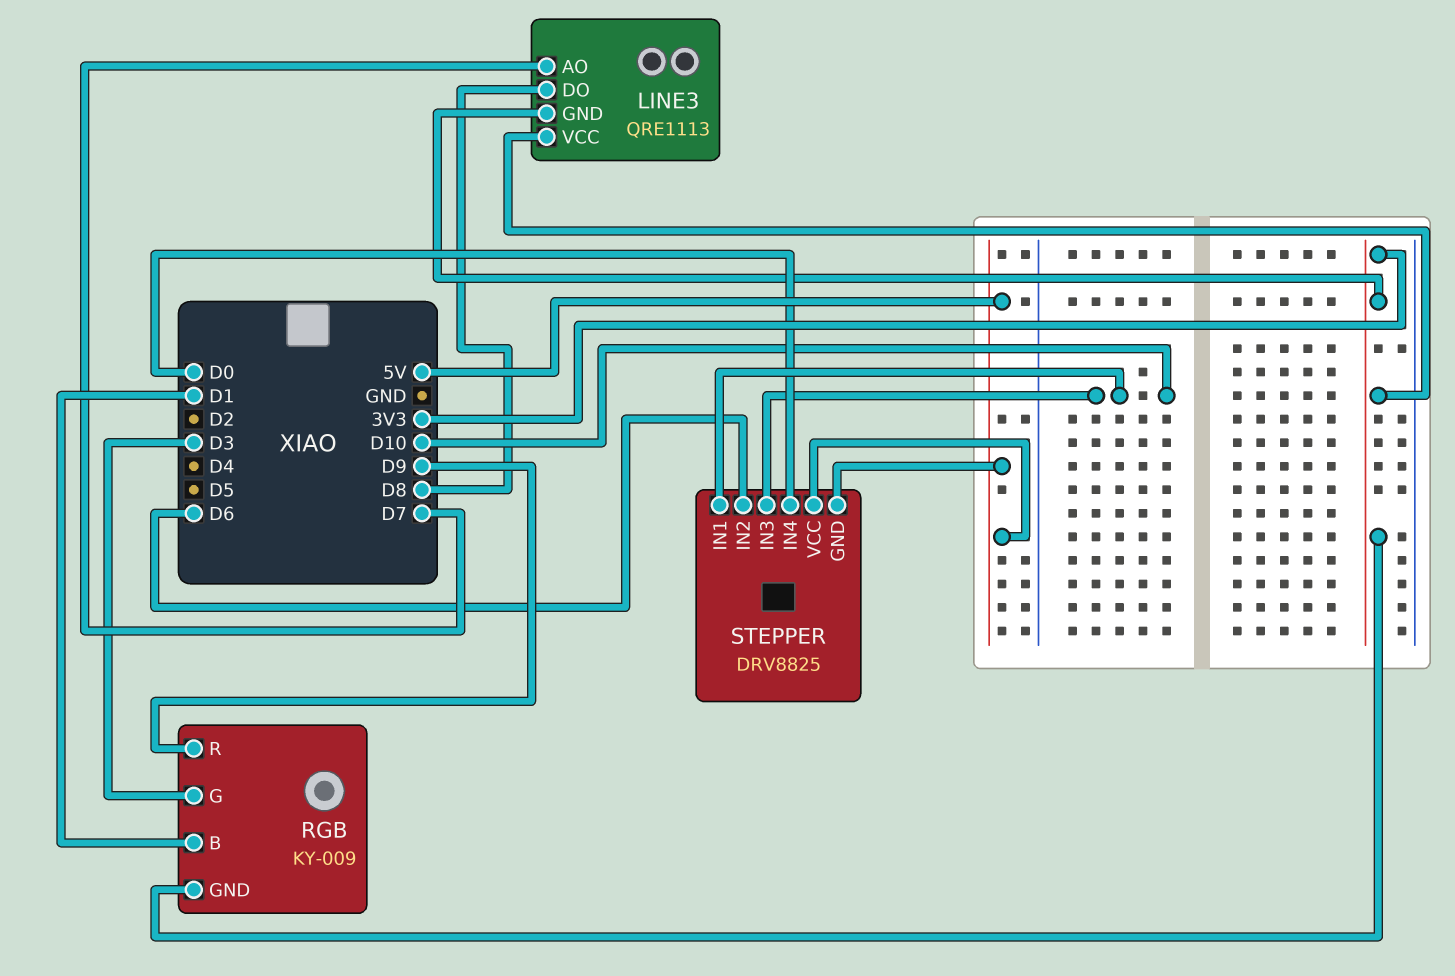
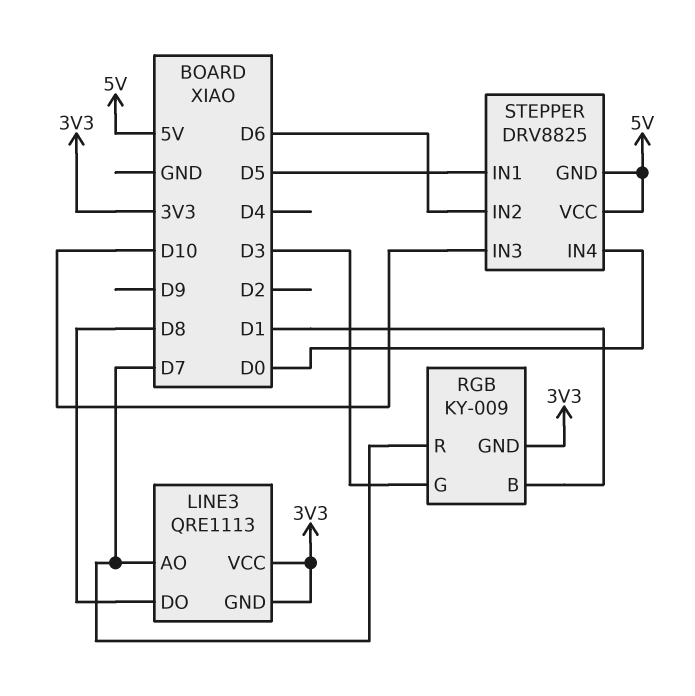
RGB pin R: D9 -> D7
STEPPER pin IN1: D10 -> D5

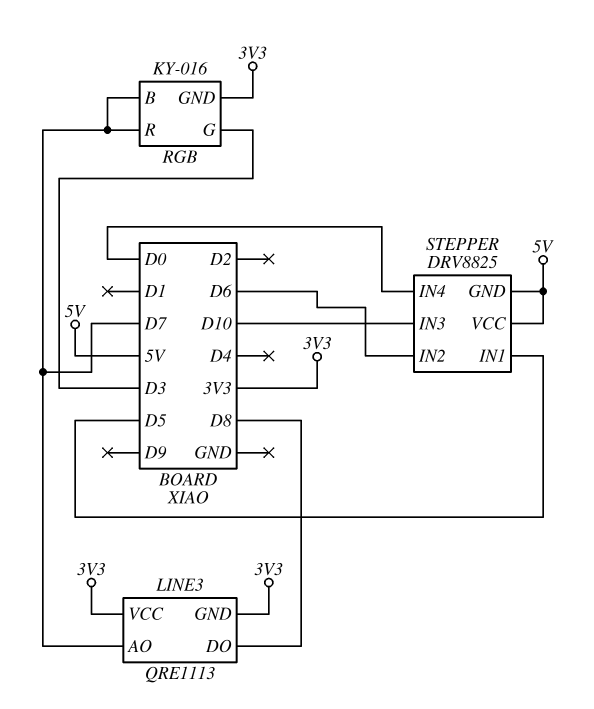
RGB: KY-009 -> KY-016
RGB pin B: D1 -> D7

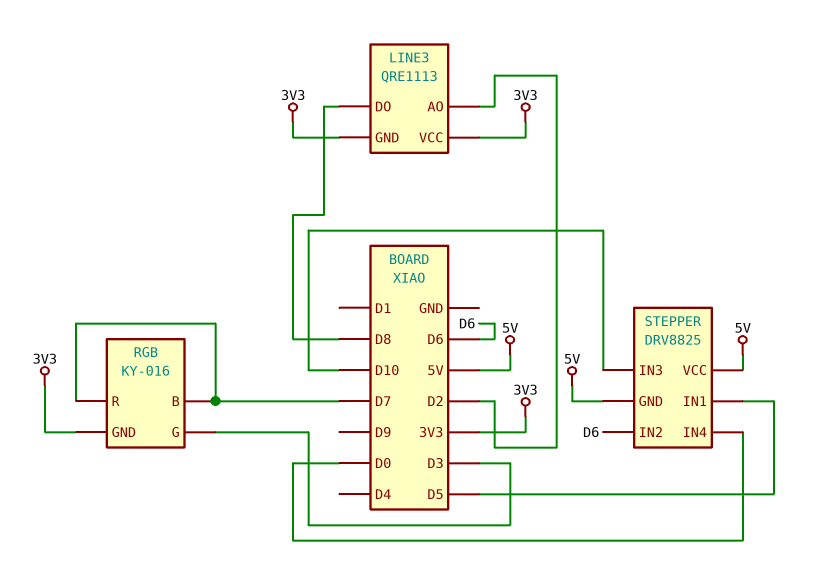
LINE3 pin AO: D7 -> D2

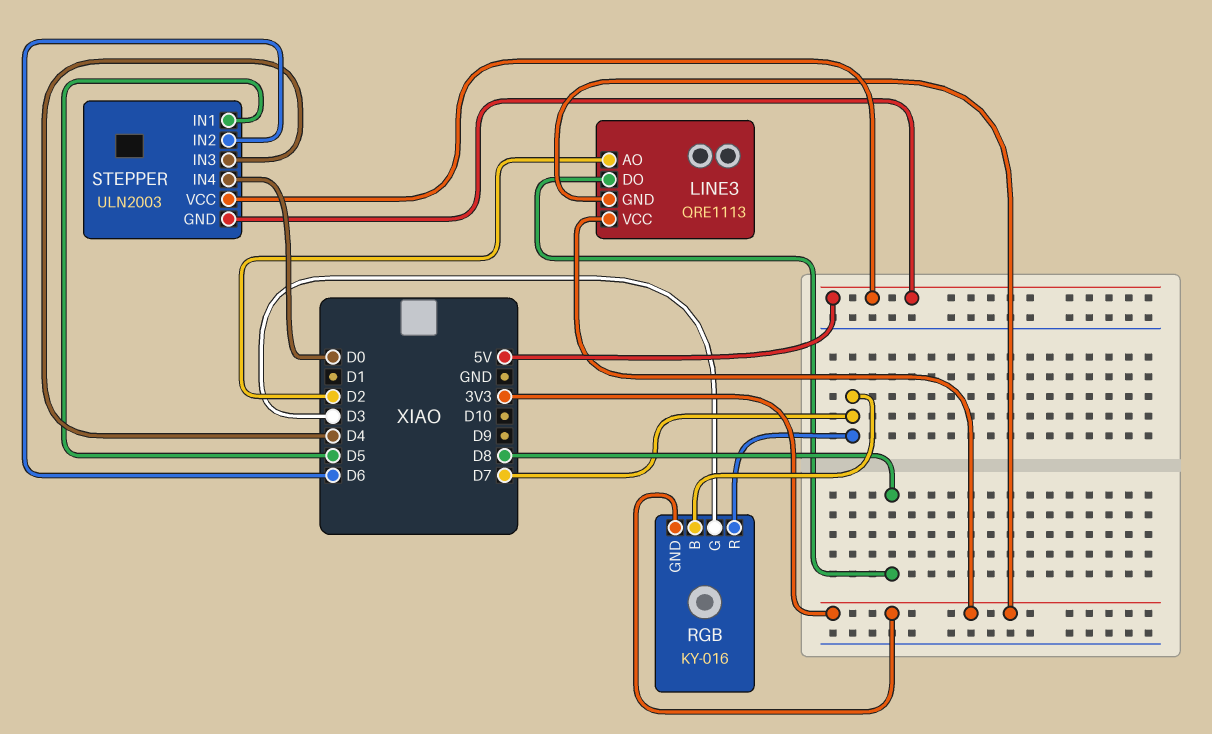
STEPPER: DRV8825 -> ULN2003
STEPPER pin IN3: D10 -> D4

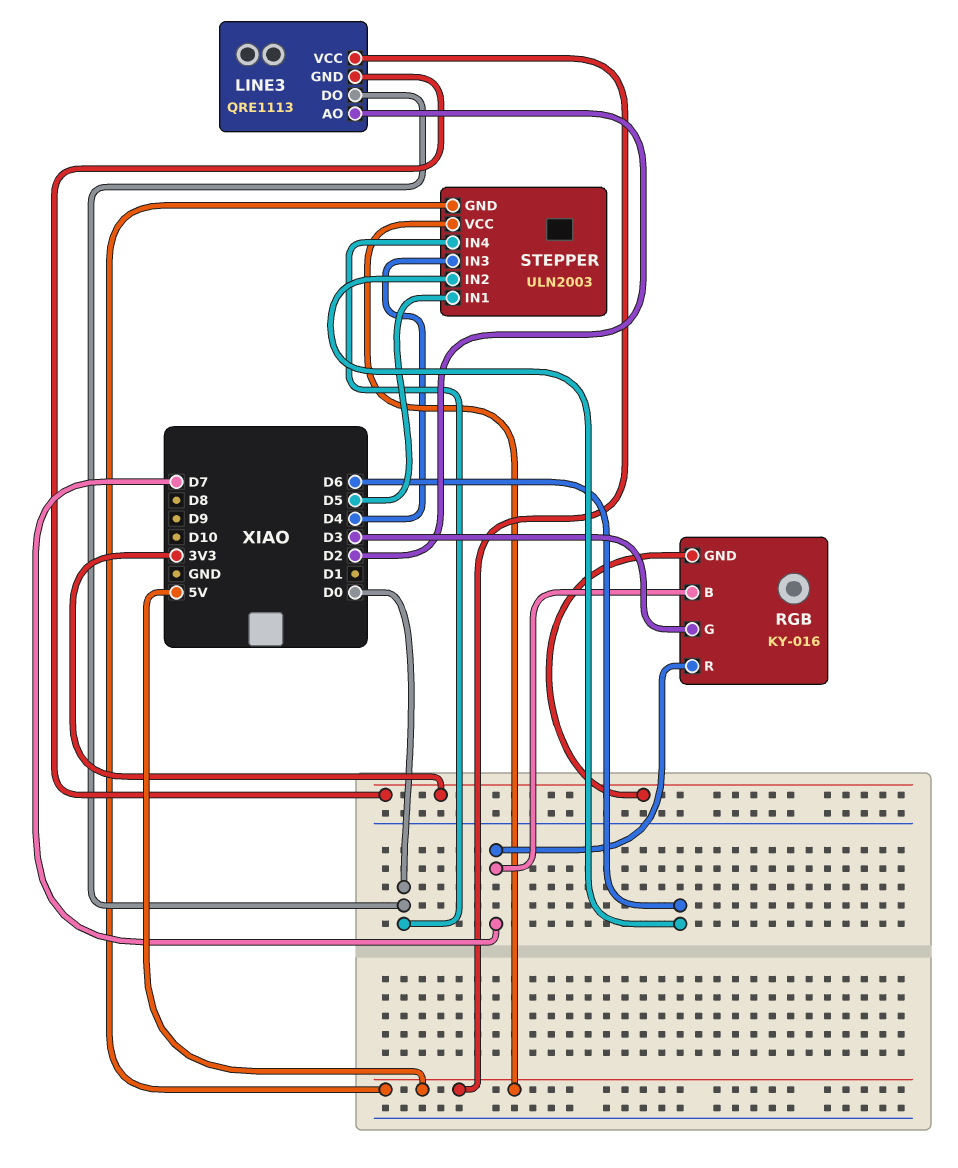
LINE3 pin DO: D8 -> D0
LINE3 pin VCC: 3V3 -> 5V

